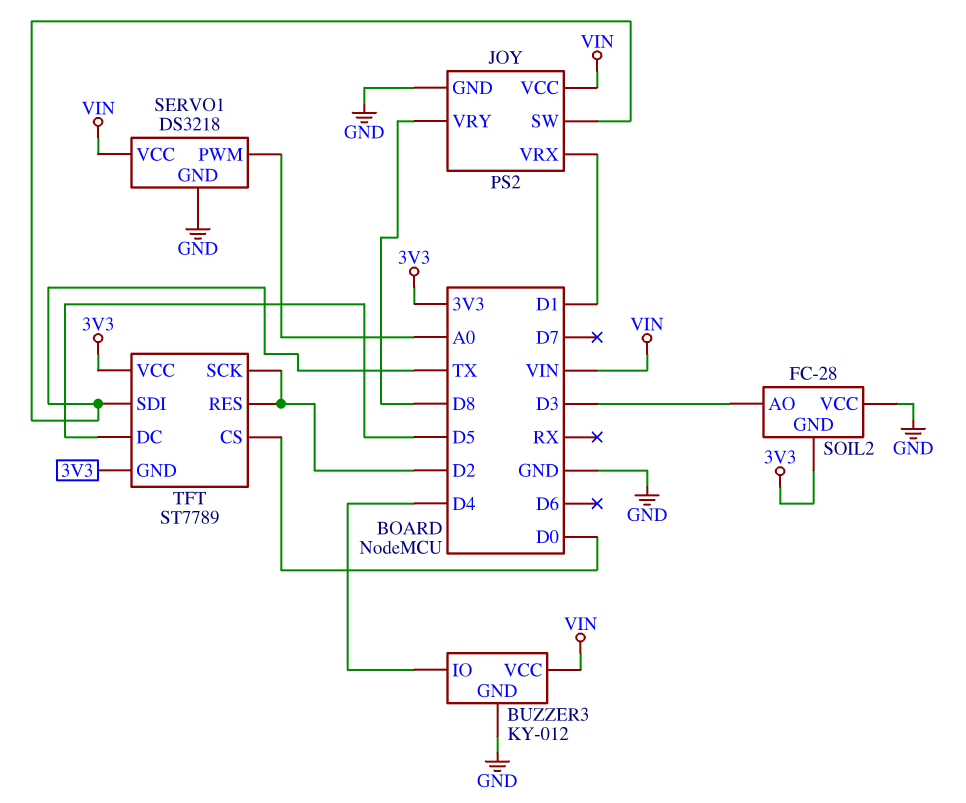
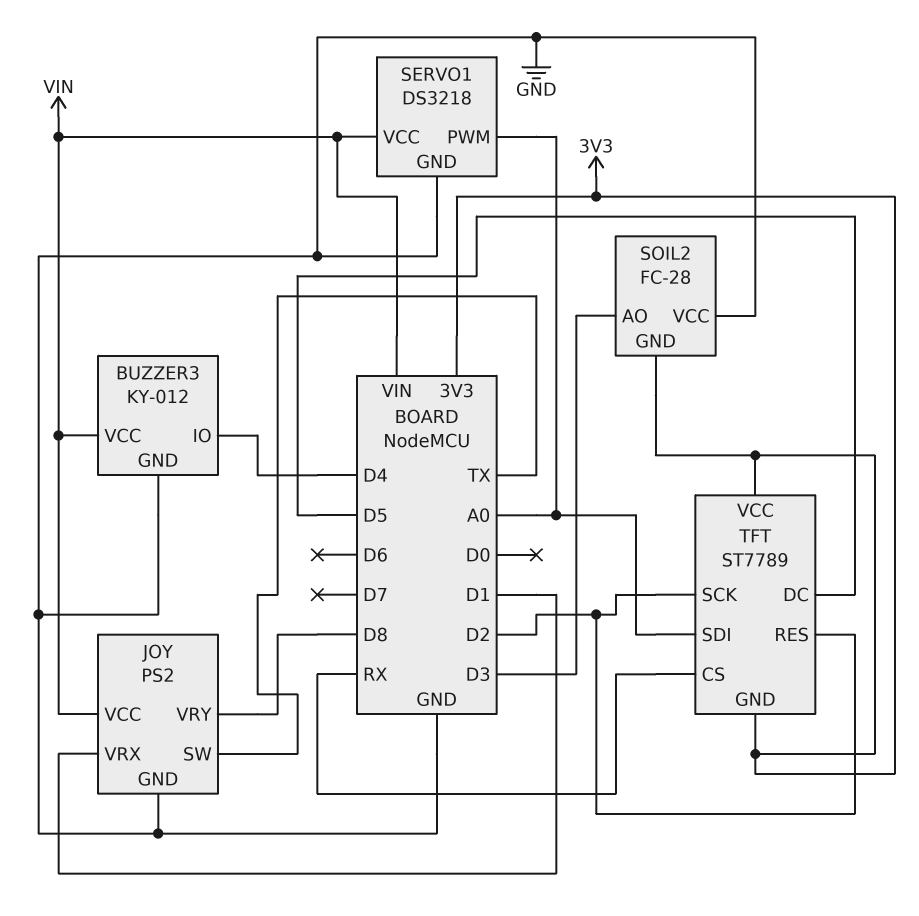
TFT pin CS: D0 -> RX
TFT pin SDI: TX -> A0

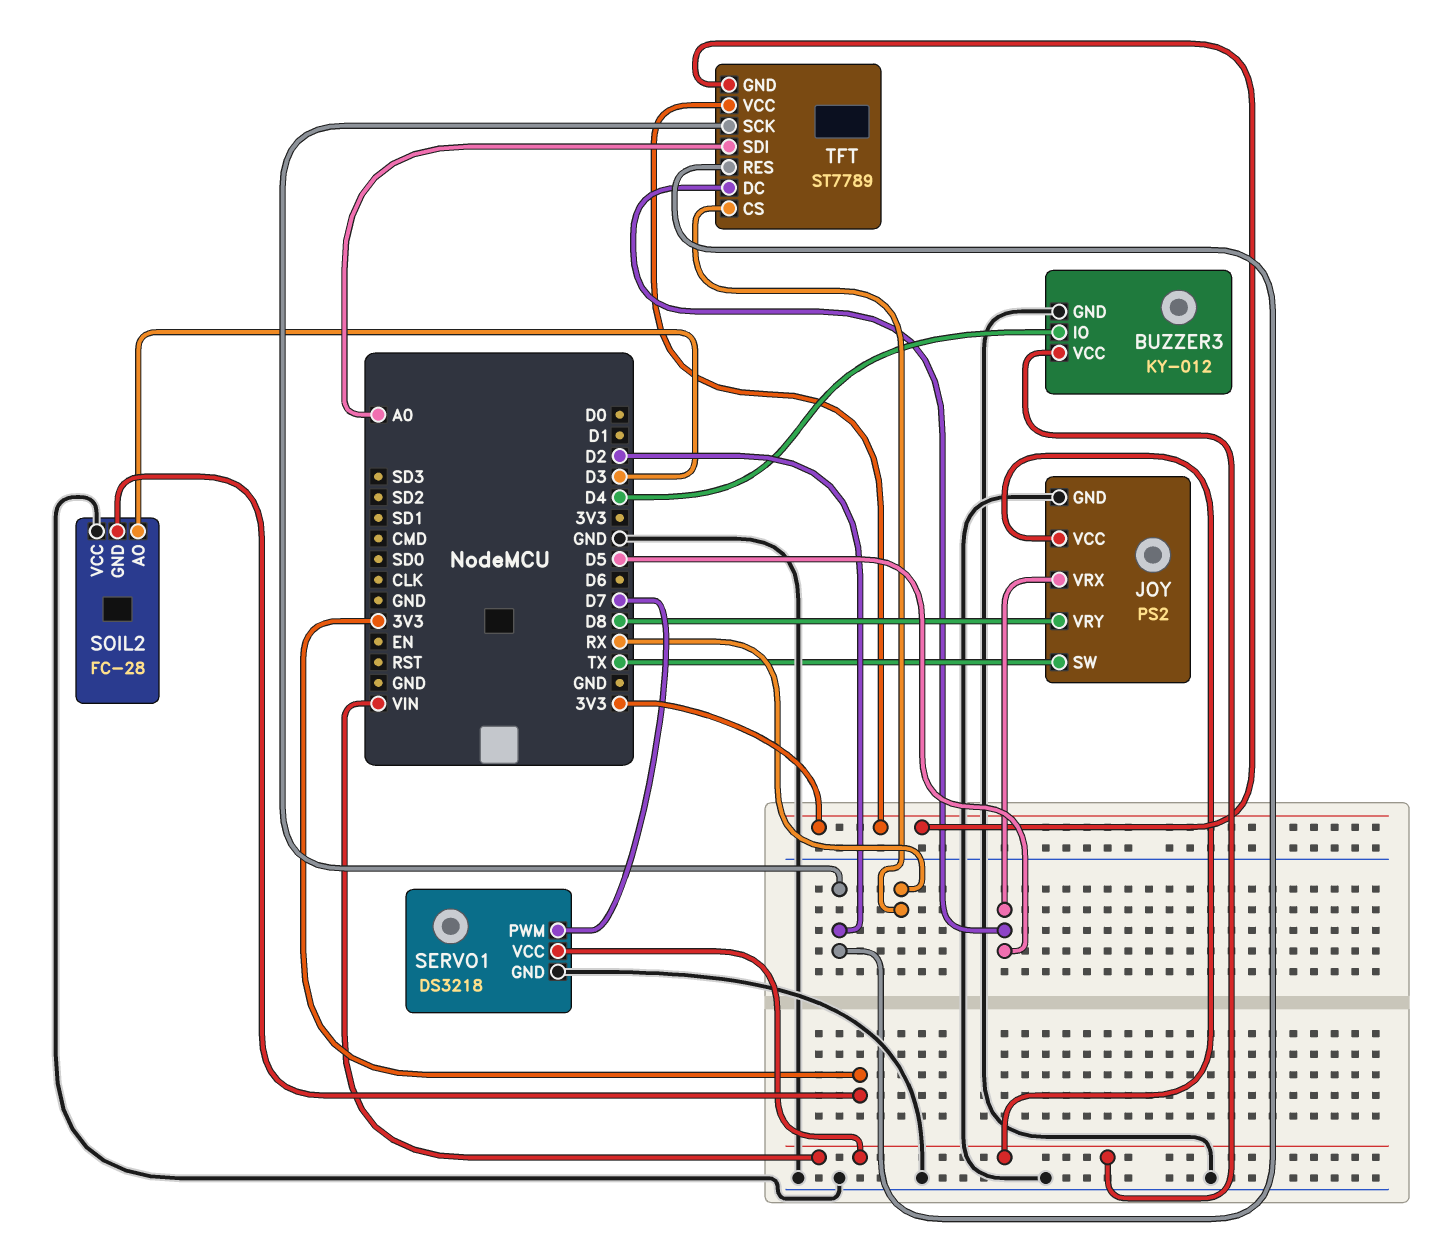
JOY pin VRX: D1 -> D5
SERVO1 pin PWM: A0 -> D7

